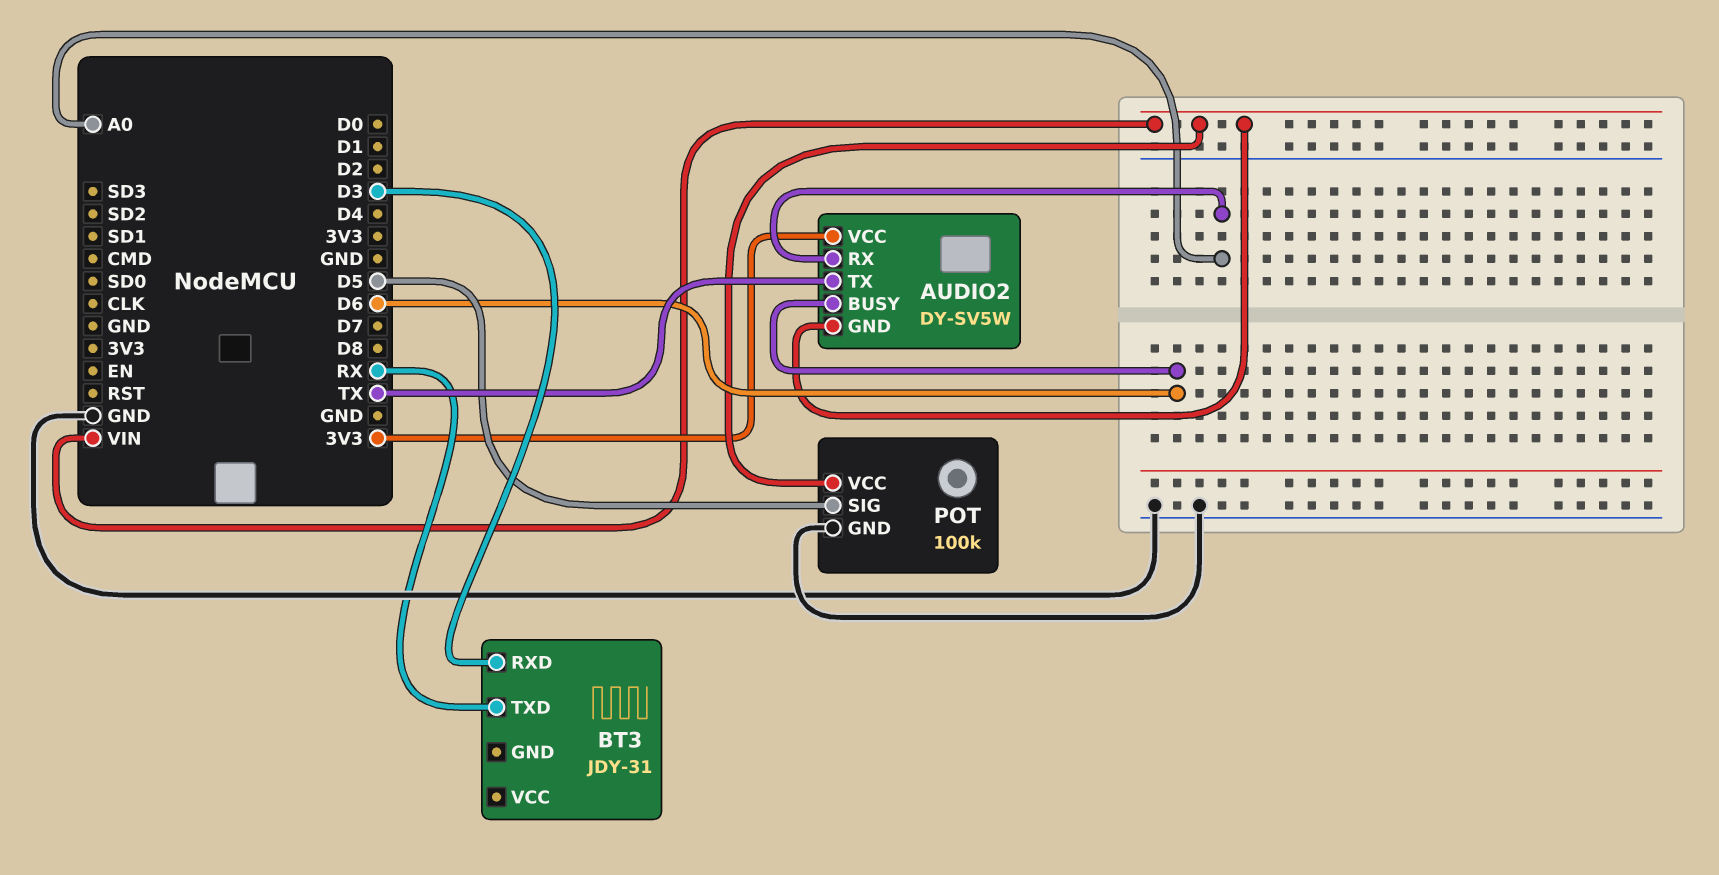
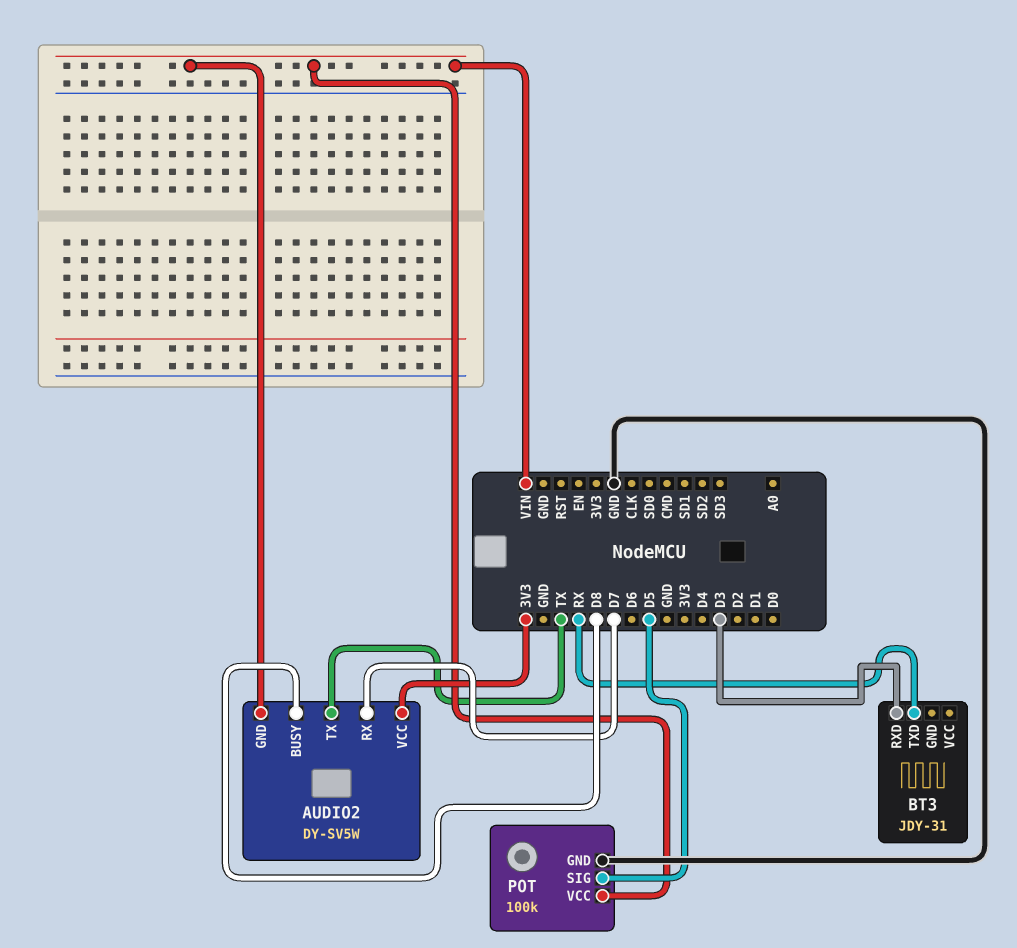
AUDIO2 pin BUSY: D6 -> D8
AUDIO2 pin RX: A0 -> D7

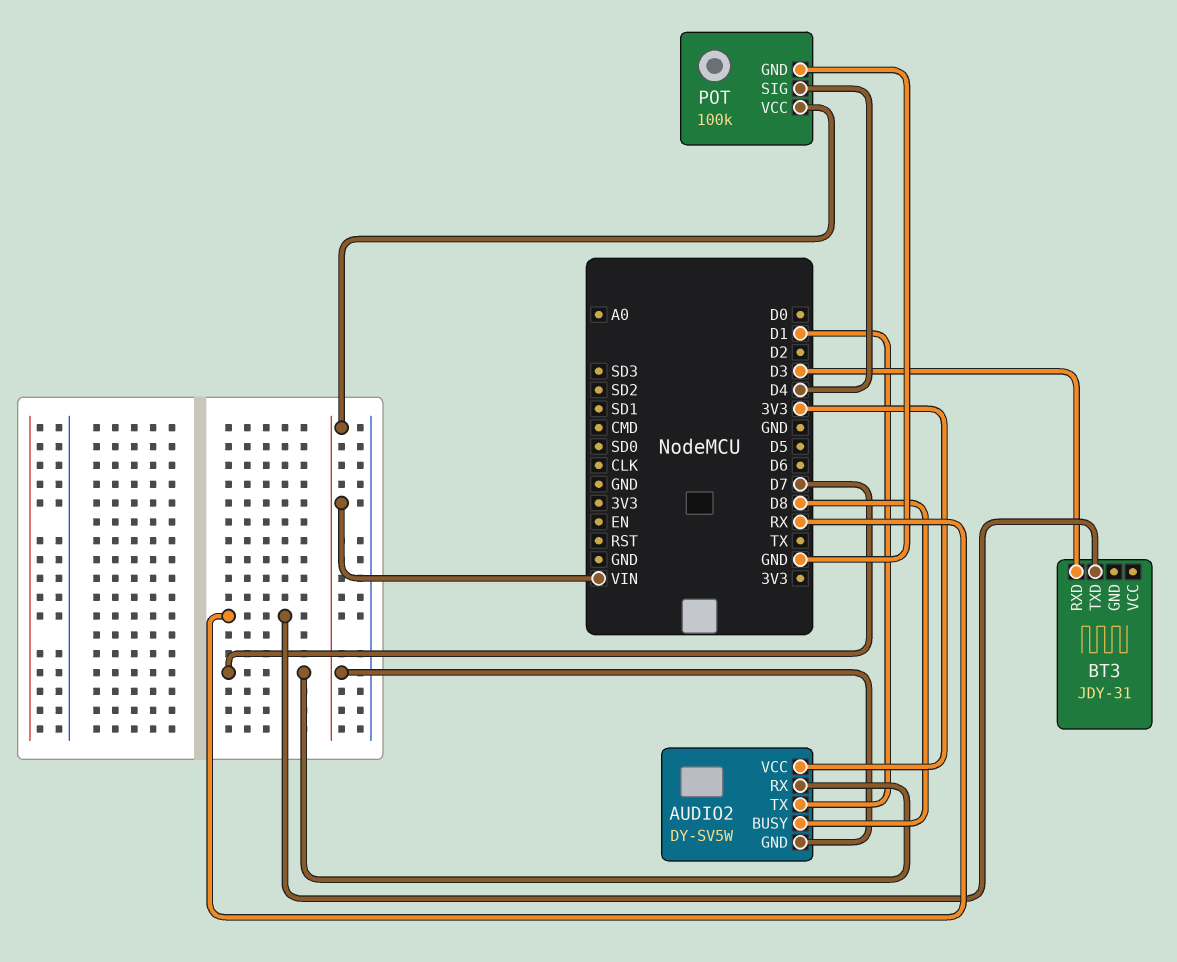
AUDIO2 pin TX: TX -> D1
POT pin SIG: D5 -> D4

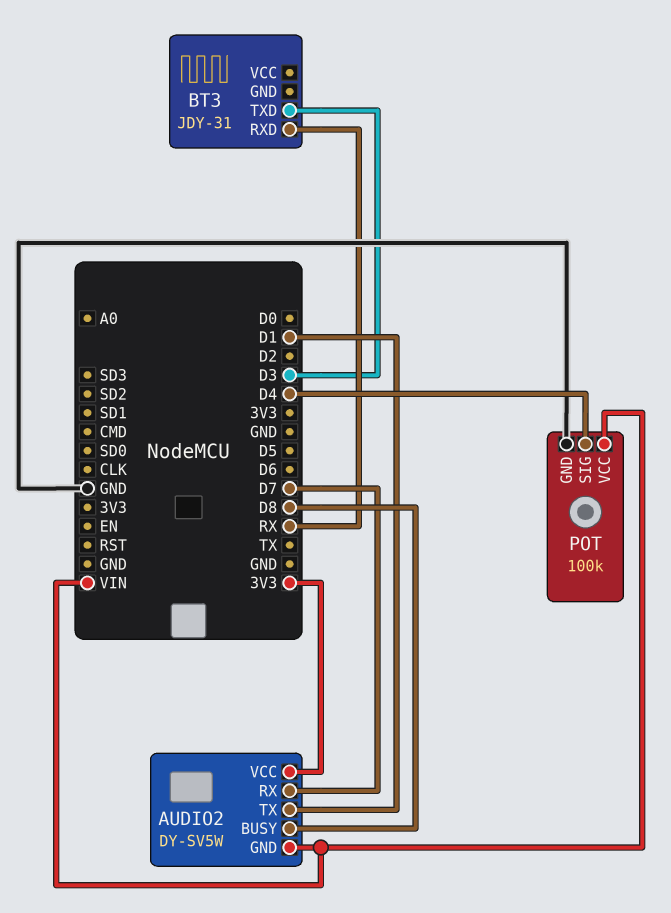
BT3 pin RXD: D3 -> RX
BT3 pin TXD: RX -> D3

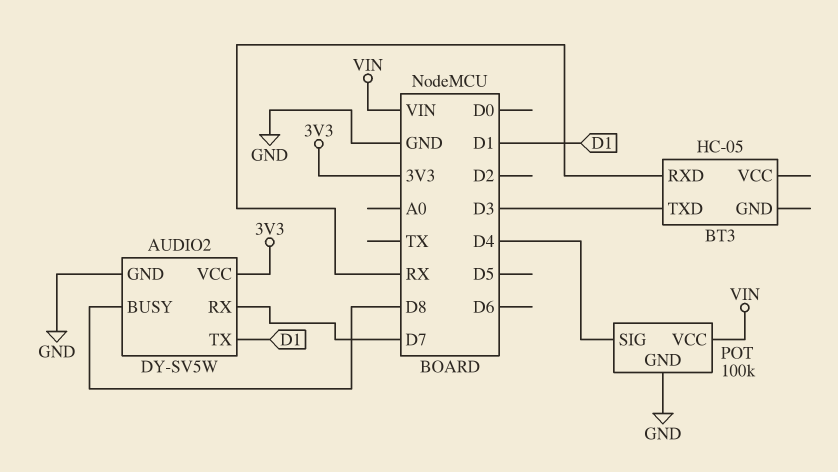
AUDIO2 pin GND: VIN -> GND
BT3: JDY-31 -> HC-05

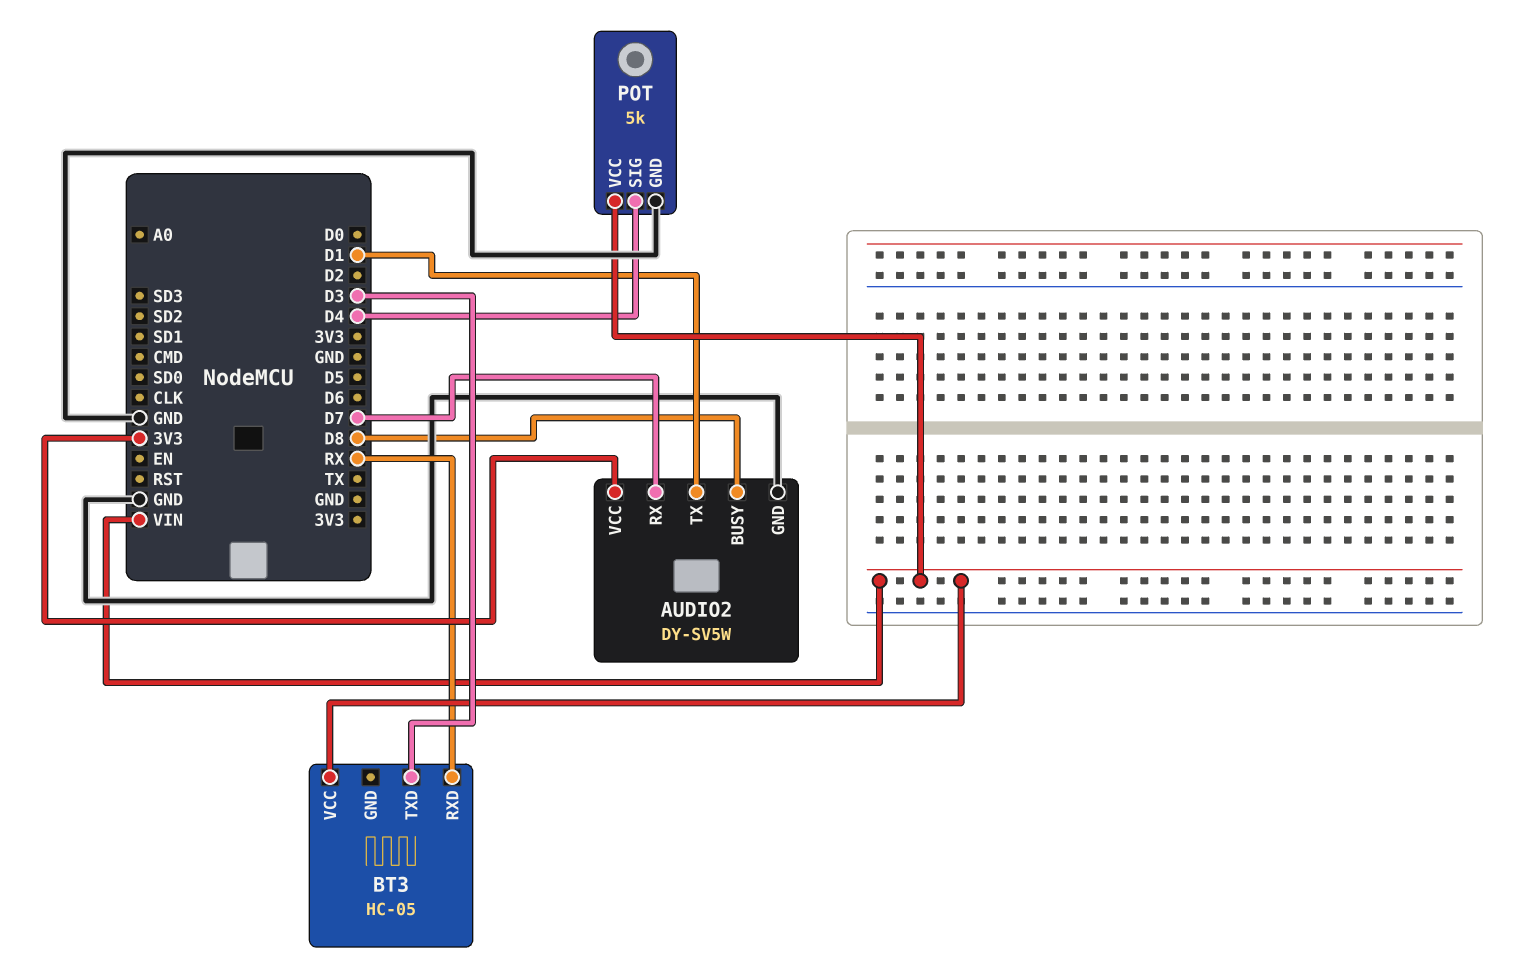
BT3 pin VCC: none -> VIN
POT: 100k -> 5k

